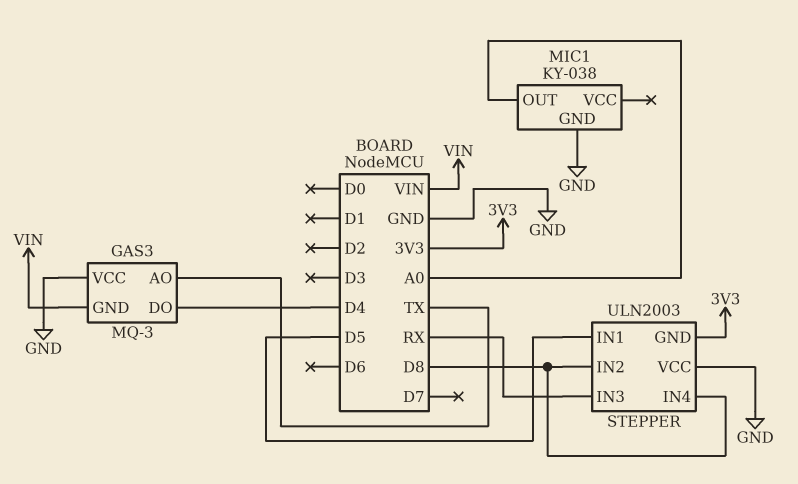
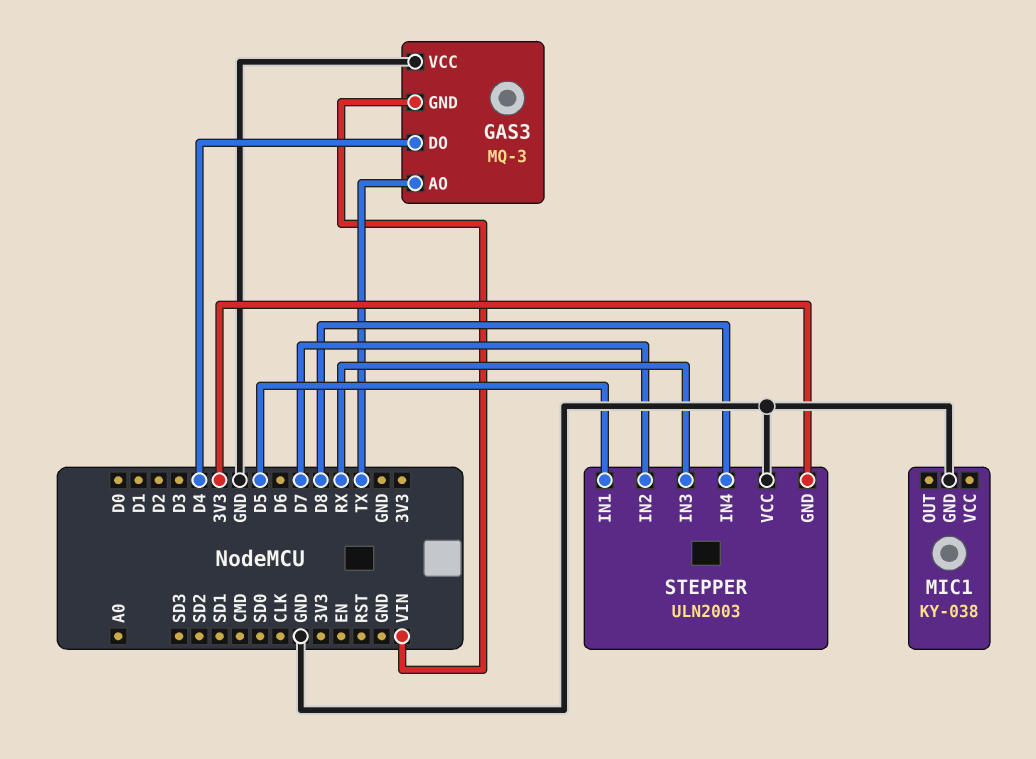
MIC1 pin OUT: A0 -> none
STEPPER pin IN2: D8 -> D7

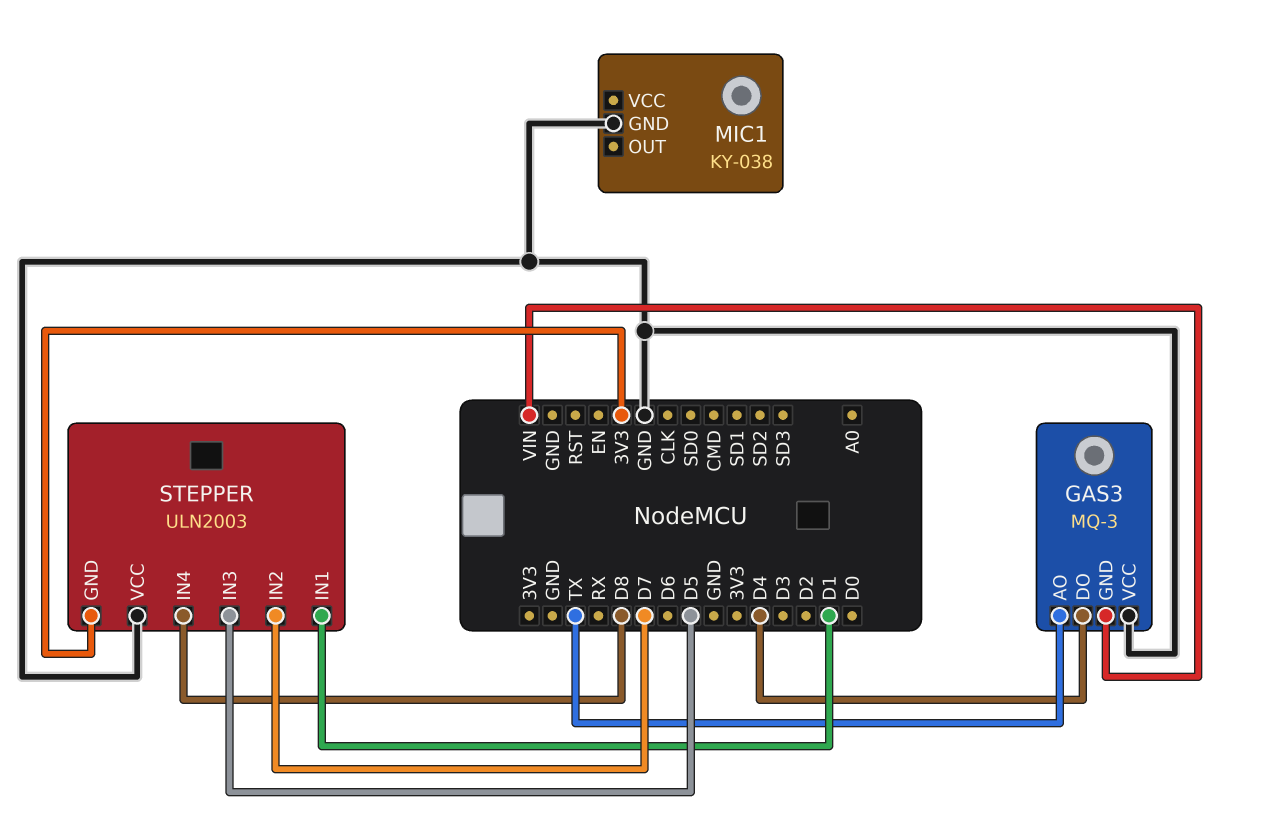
STEPPER pin IN1: D5 -> D1
STEPPER pin IN3: RX -> D5

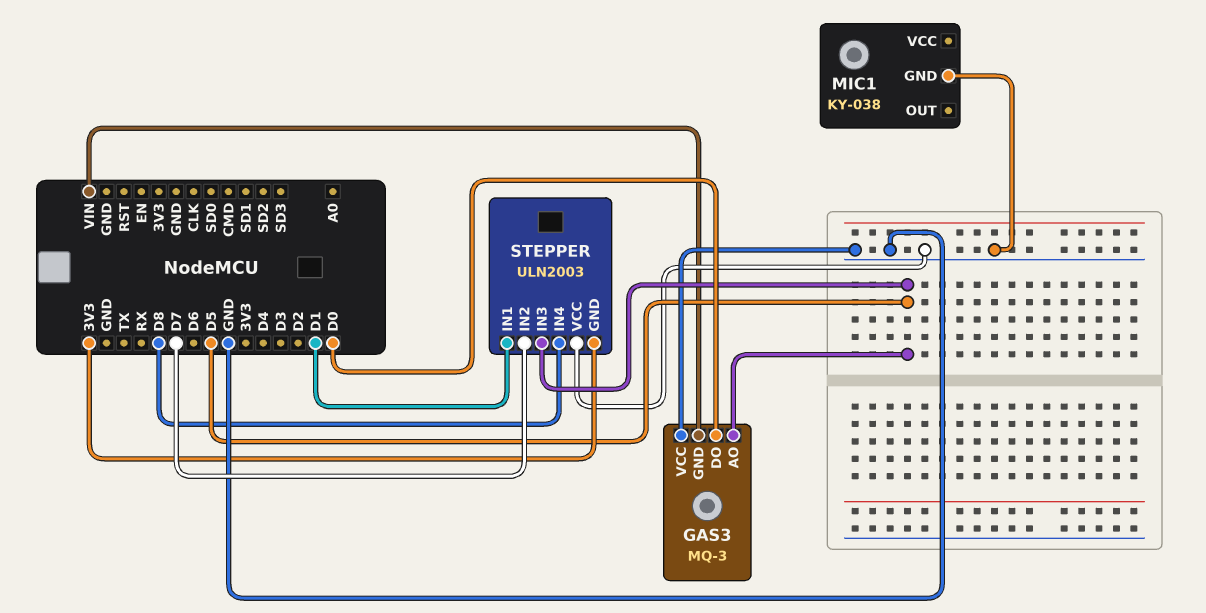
GAS3 pin AO: TX -> D5
GAS3 pin DO: D4 -> D0

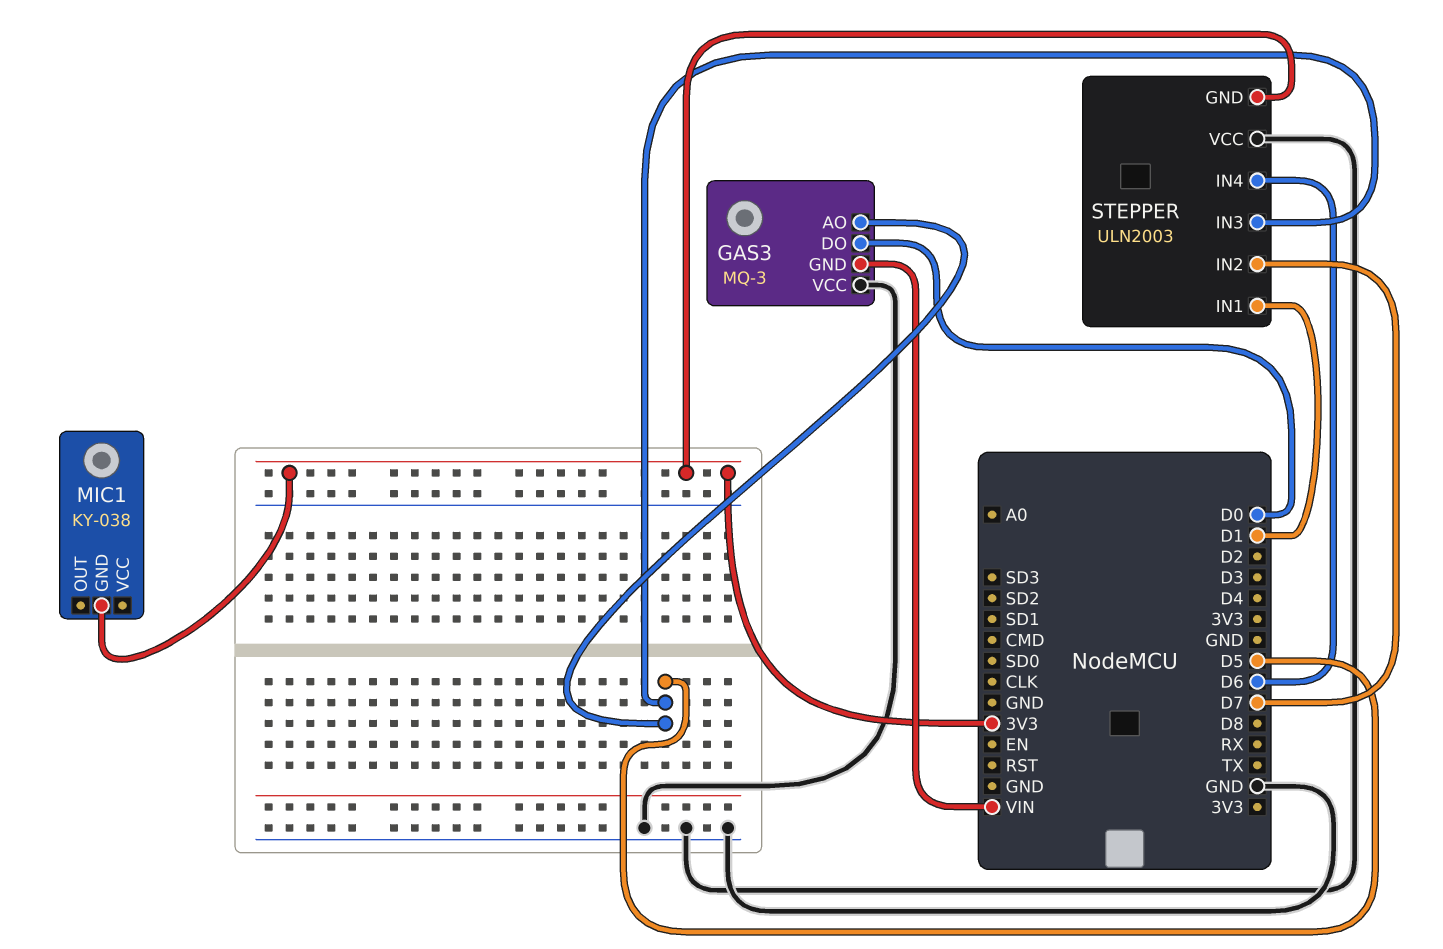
MIC1 pin GND: GND -> 3V3
STEPPER pin IN4: D8 -> D6

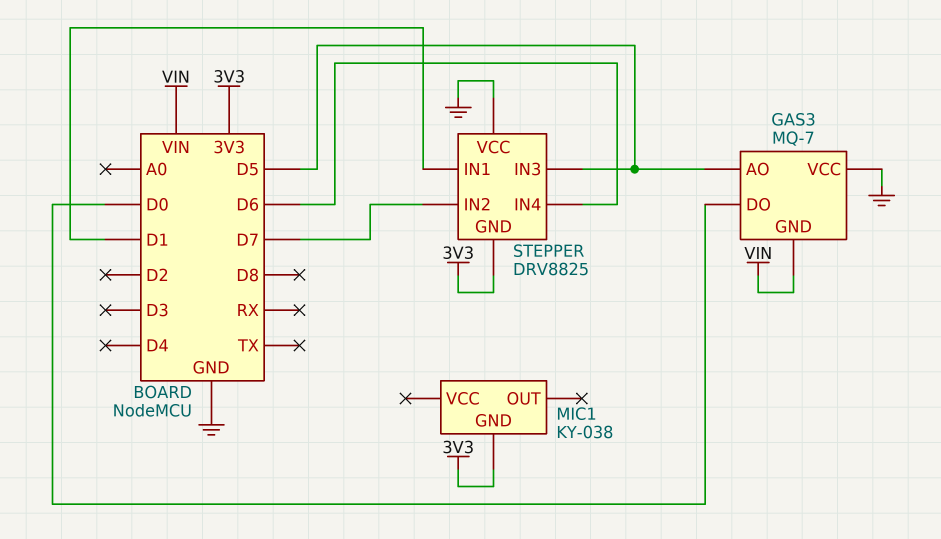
GAS3: MQ-3 -> MQ-7
STEPPER: ULN2003 -> DRV8825

